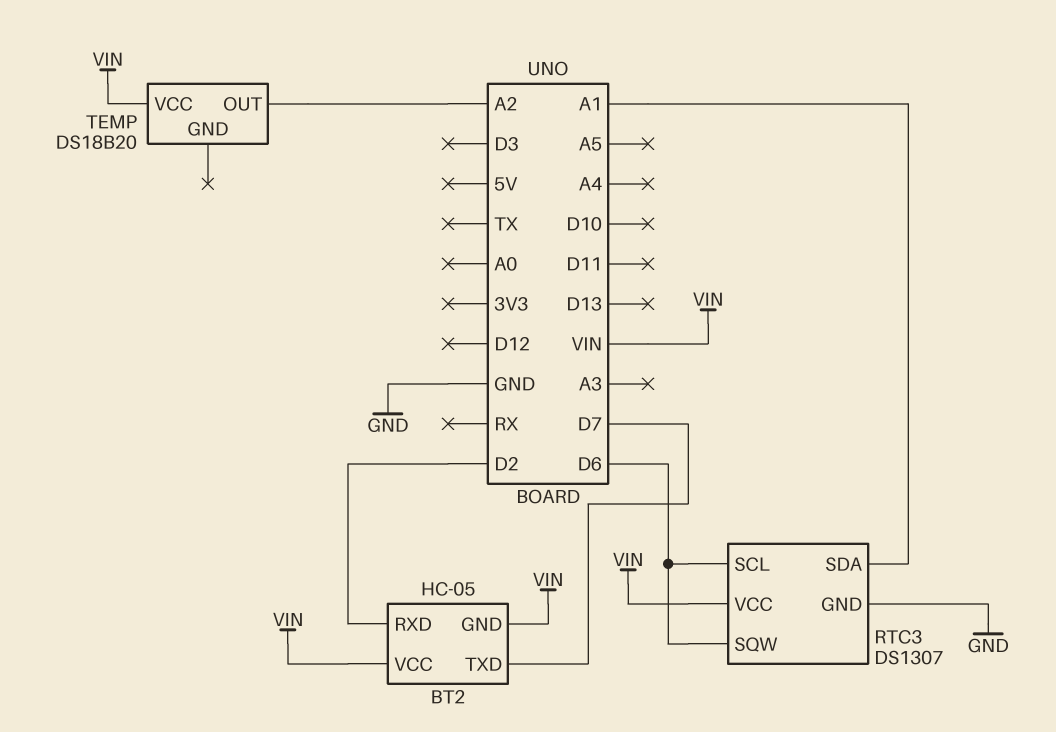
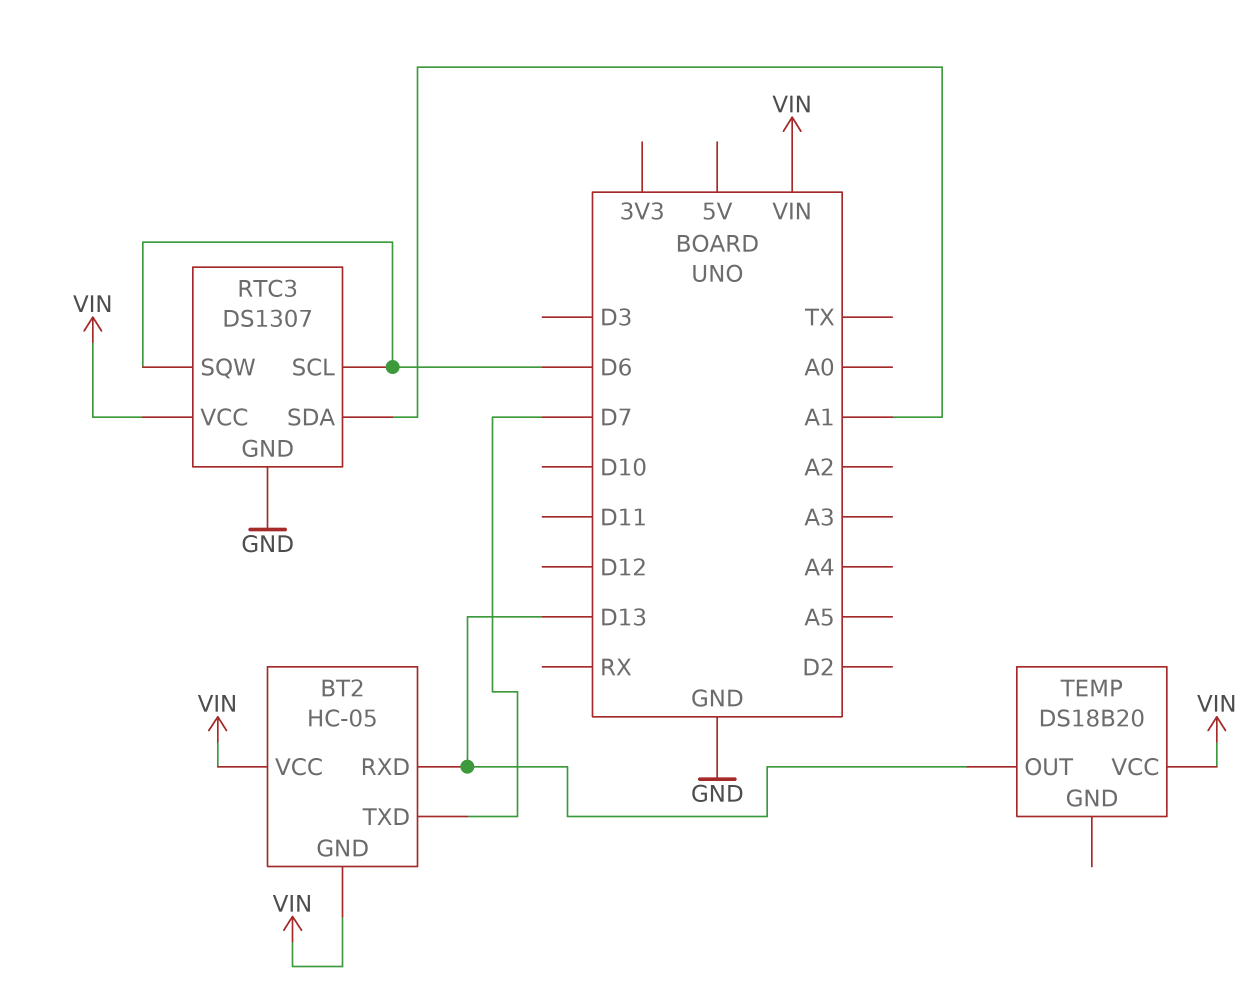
BT2 pin RXD: D2 -> D13
TEMP pin OUT: A2 -> D13

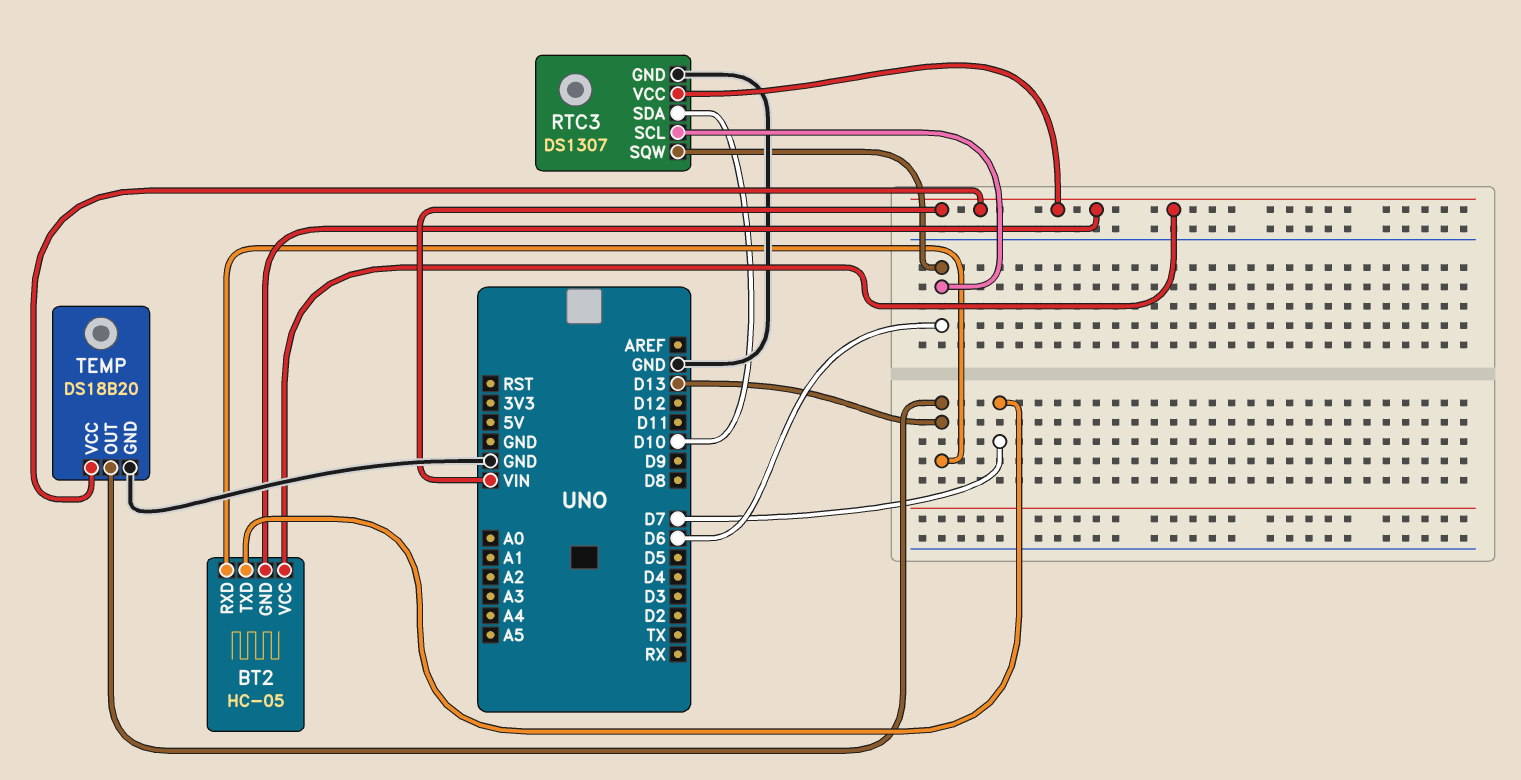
RTC3 pin SDA: A1 -> D10
TEMP pin GND: none -> GND

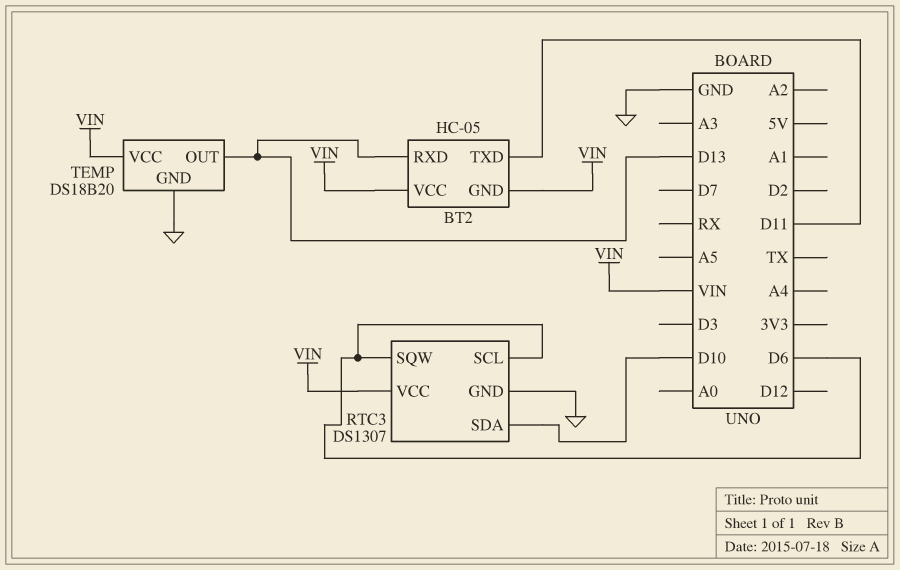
BT2 pin TXD: D7 -> D11

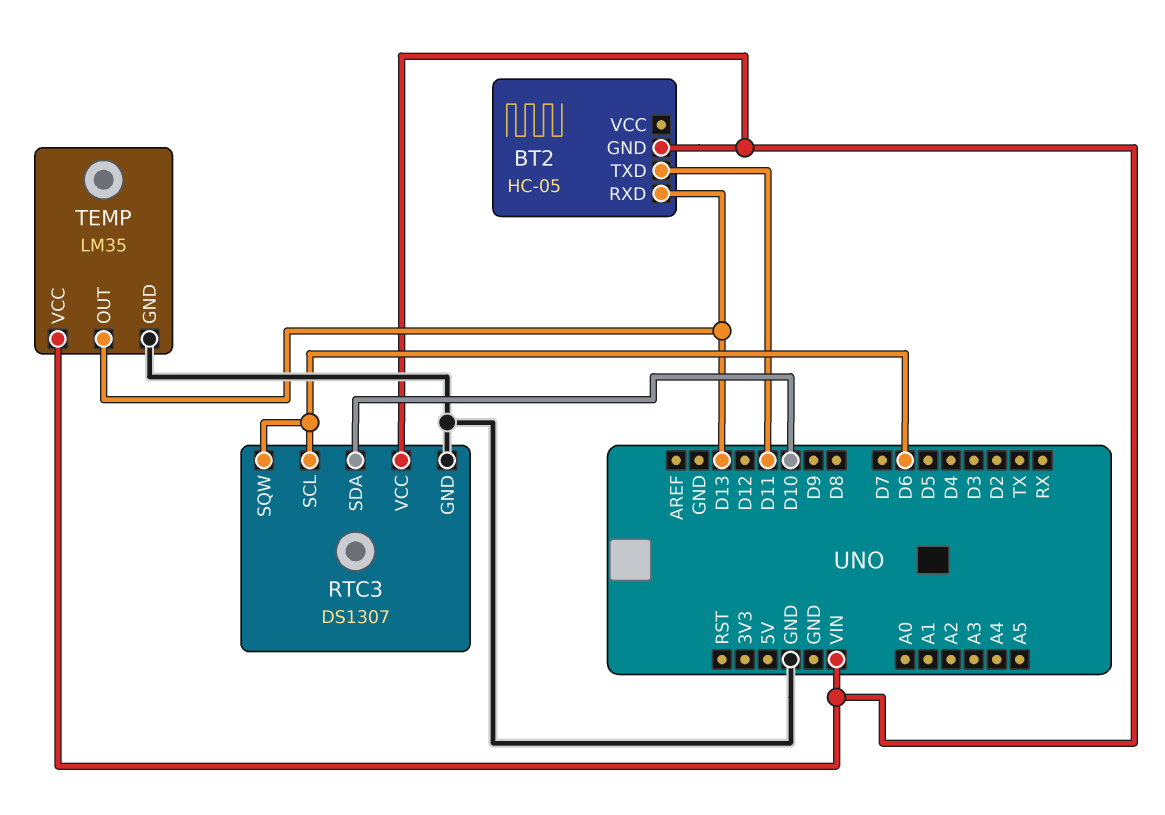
BT2 pin VCC: VIN -> none
TEMP: DS18B20 -> LM35

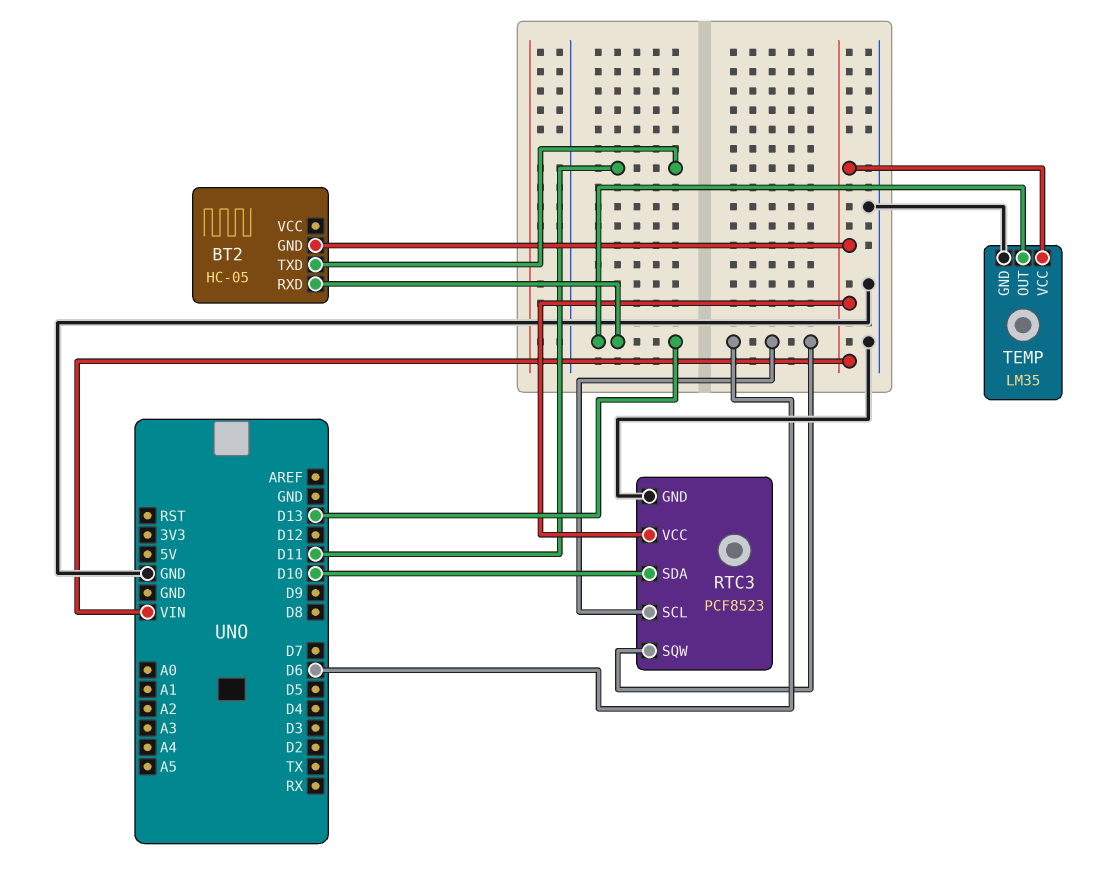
RTC3: DS1307 -> PCF8523

